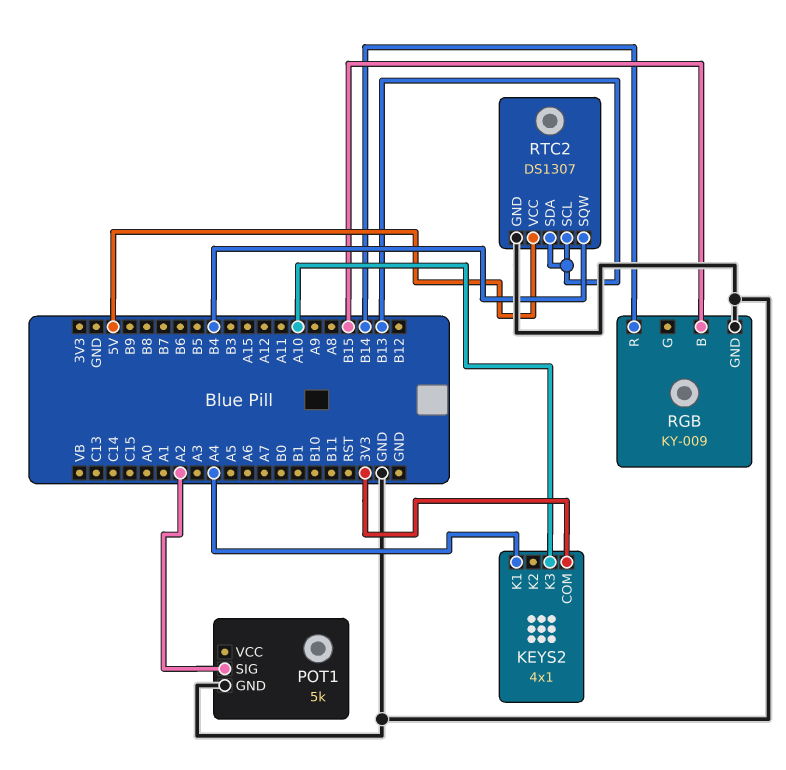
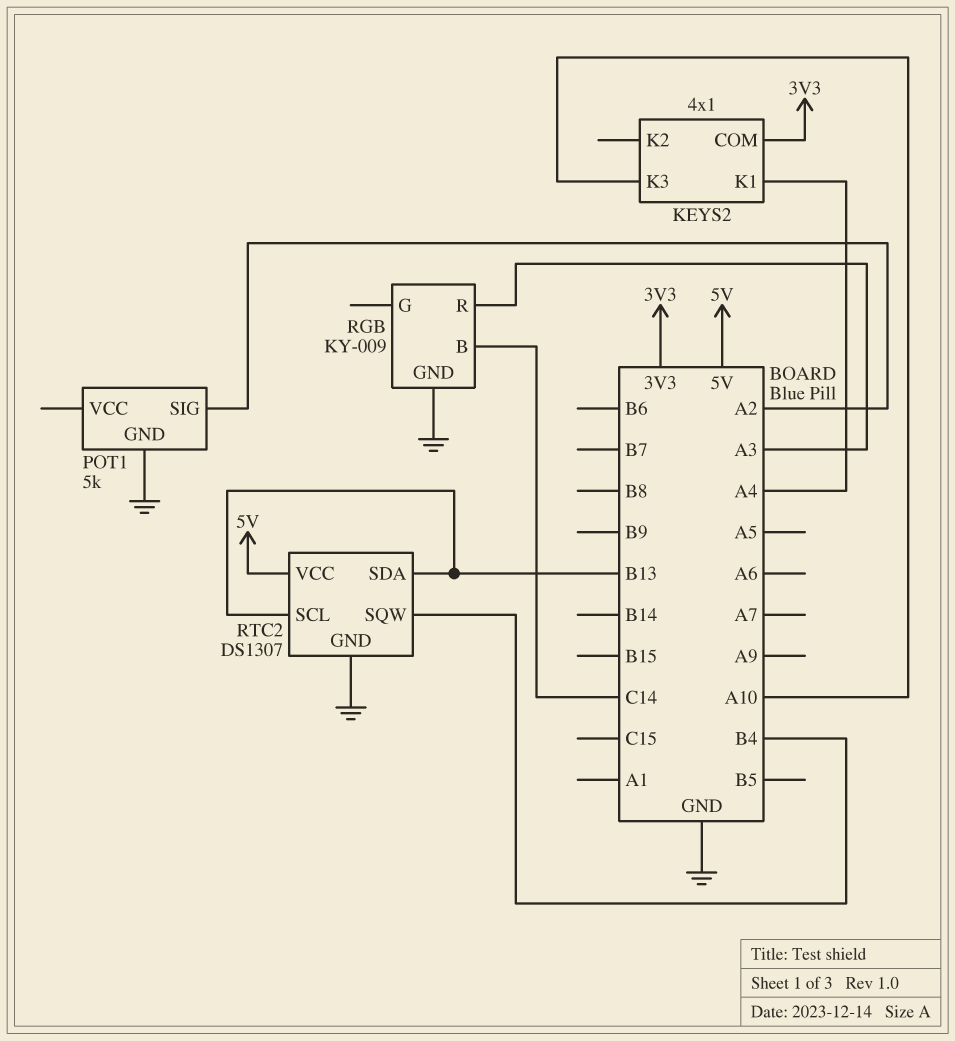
RGB pin B: B15 -> C14
RGB pin R: B14 -> A3

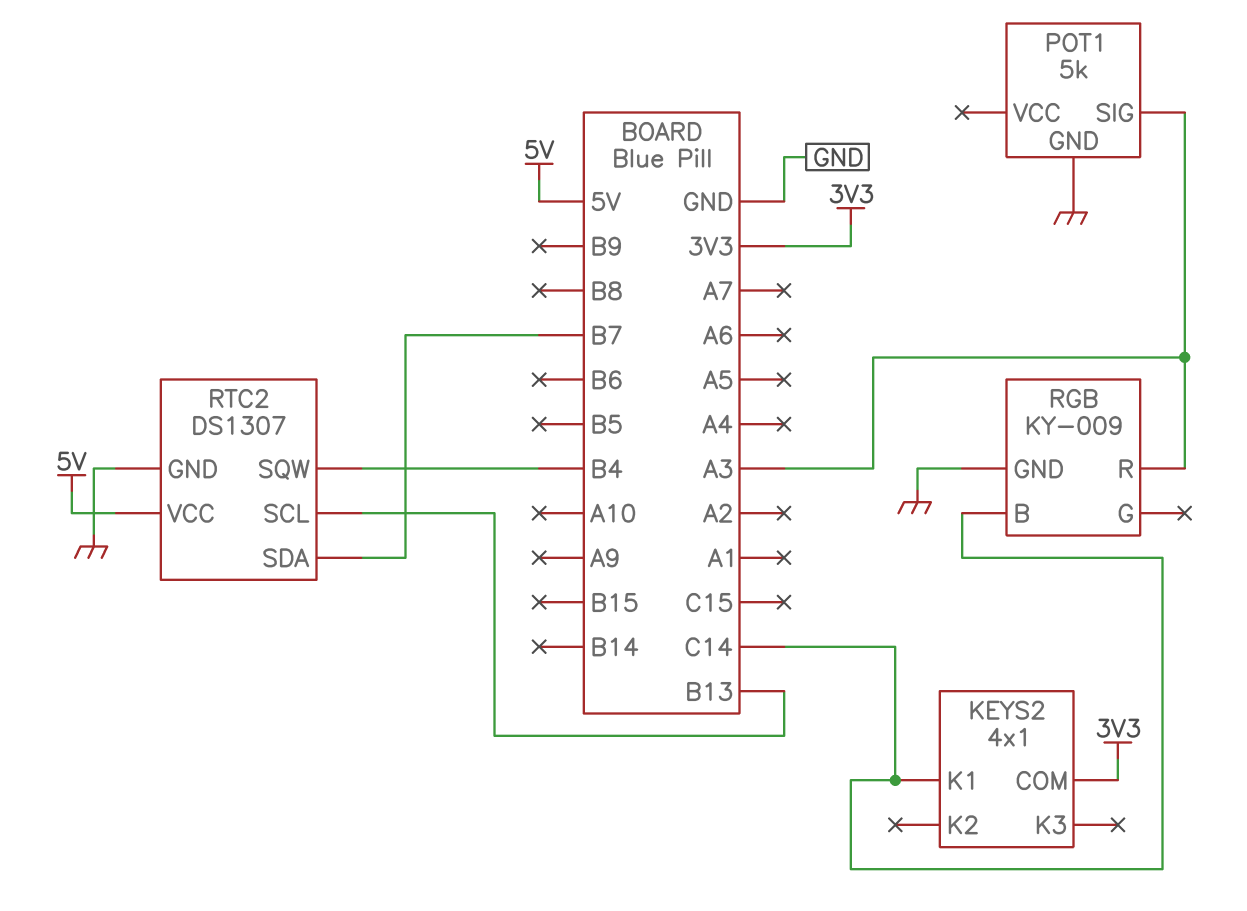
KEYS2 pin K1: A4 -> C14
KEYS2 pin K3: A10 -> none
POT1 pin SIG: A2 -> A3
RTC2 pin SDA: B13 -> B7

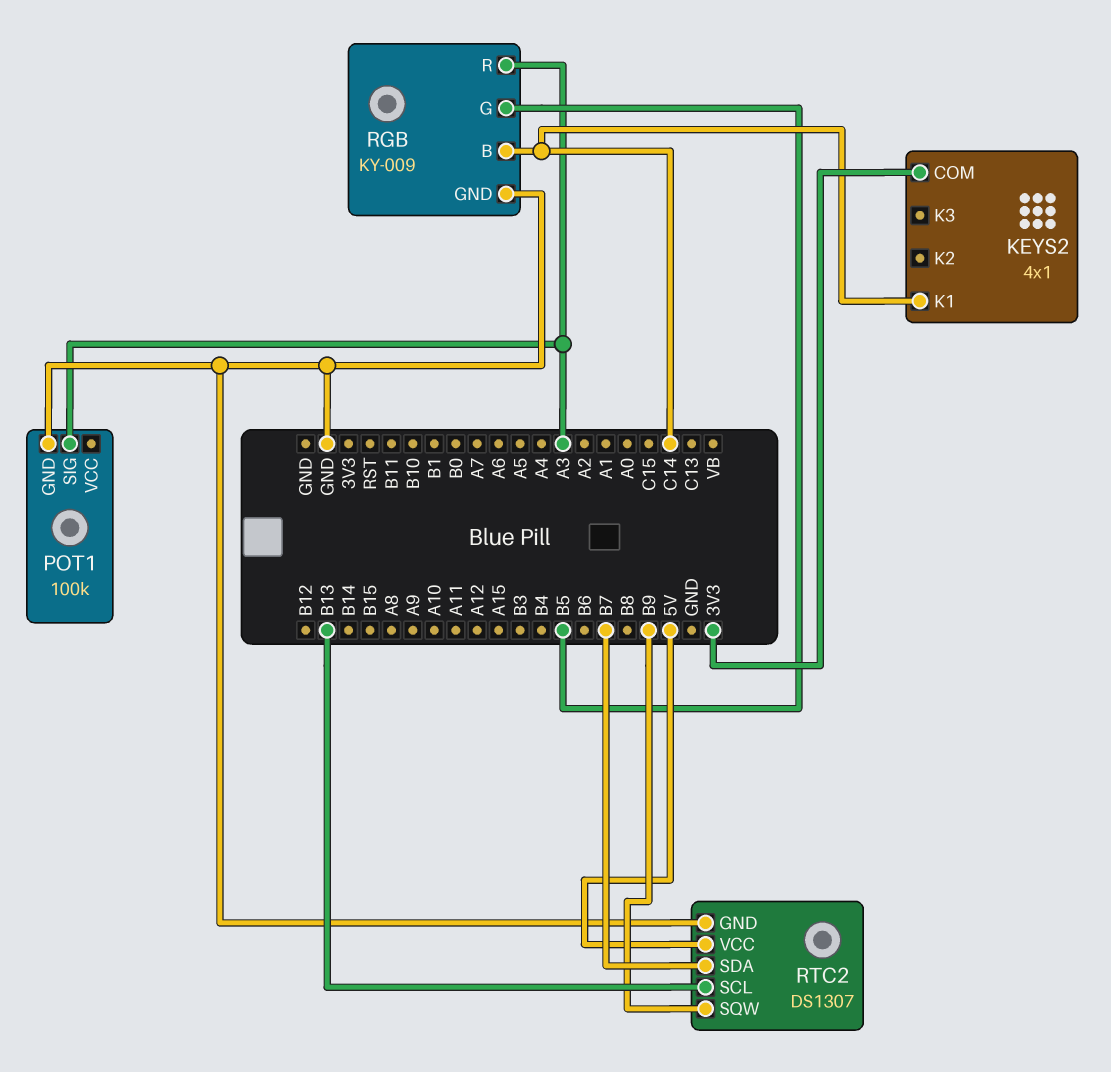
POT1: 5k -> 100k
RGB pin G: none -> B5
RTC2 pin SQW: B4 -> B9

